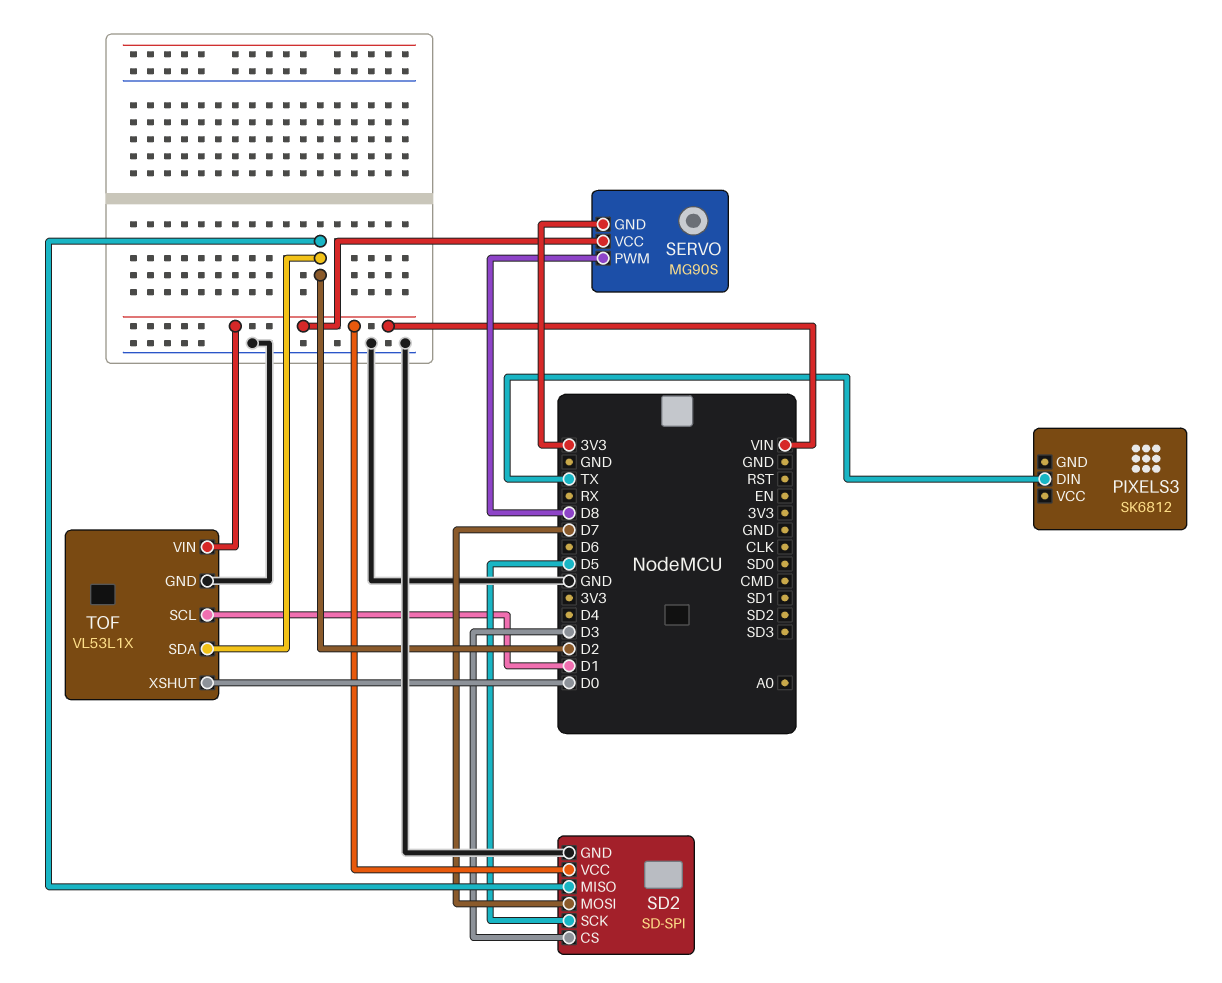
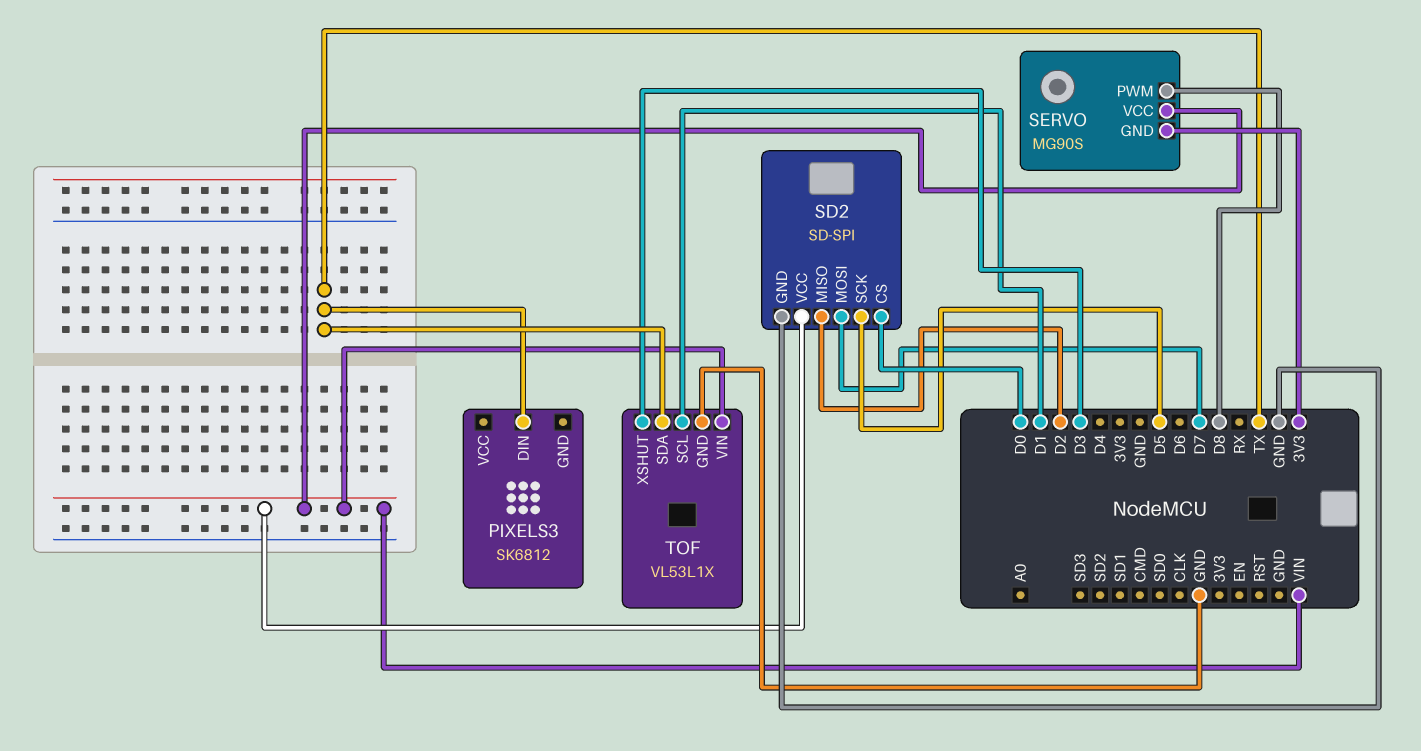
SD2 pin CS: D3 -> D0
TOF pin SDA: D2 -> TX
TOF pin XSHUT: D0 -> D3

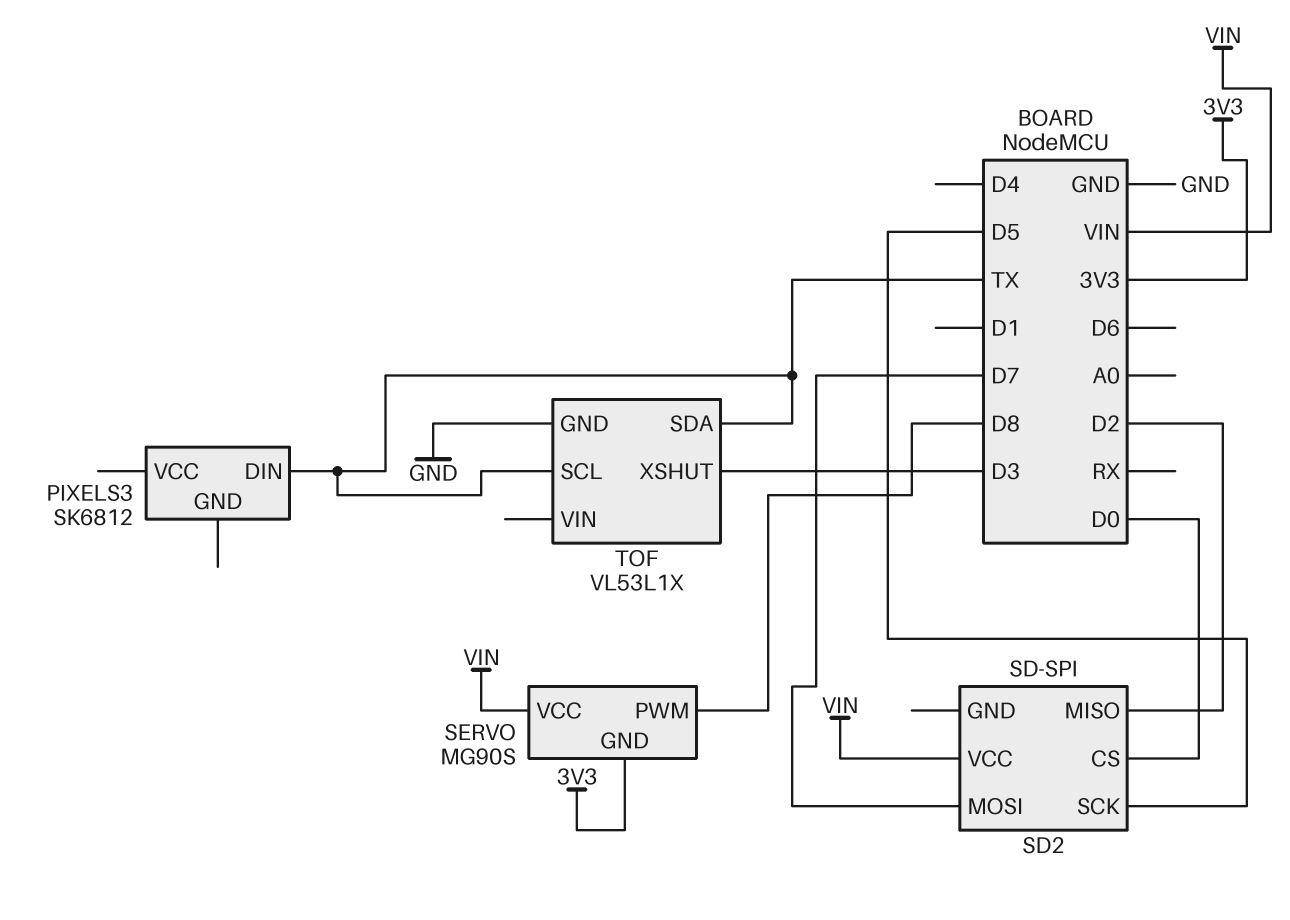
SD2 pin GND: GND -> none
TOF pin SCL: D1 -> TX
TOF pin VIN: VIN -> none

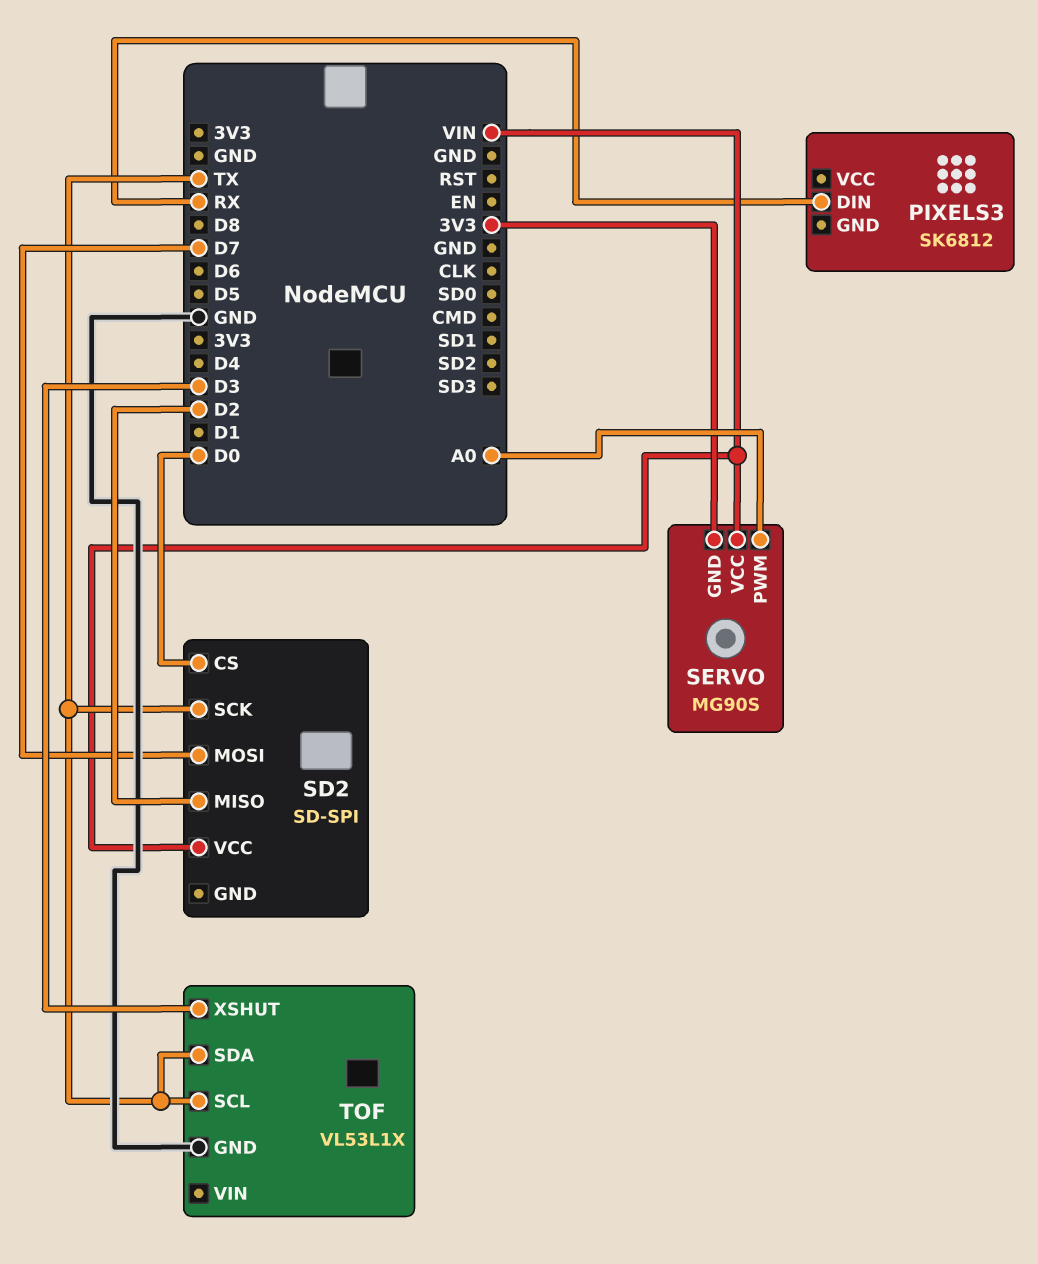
PIXELS3 pin DIN: TX -> RX
SD2 pin SCK: D5 -> TX
SERVO pin PWM: D8 -> A0

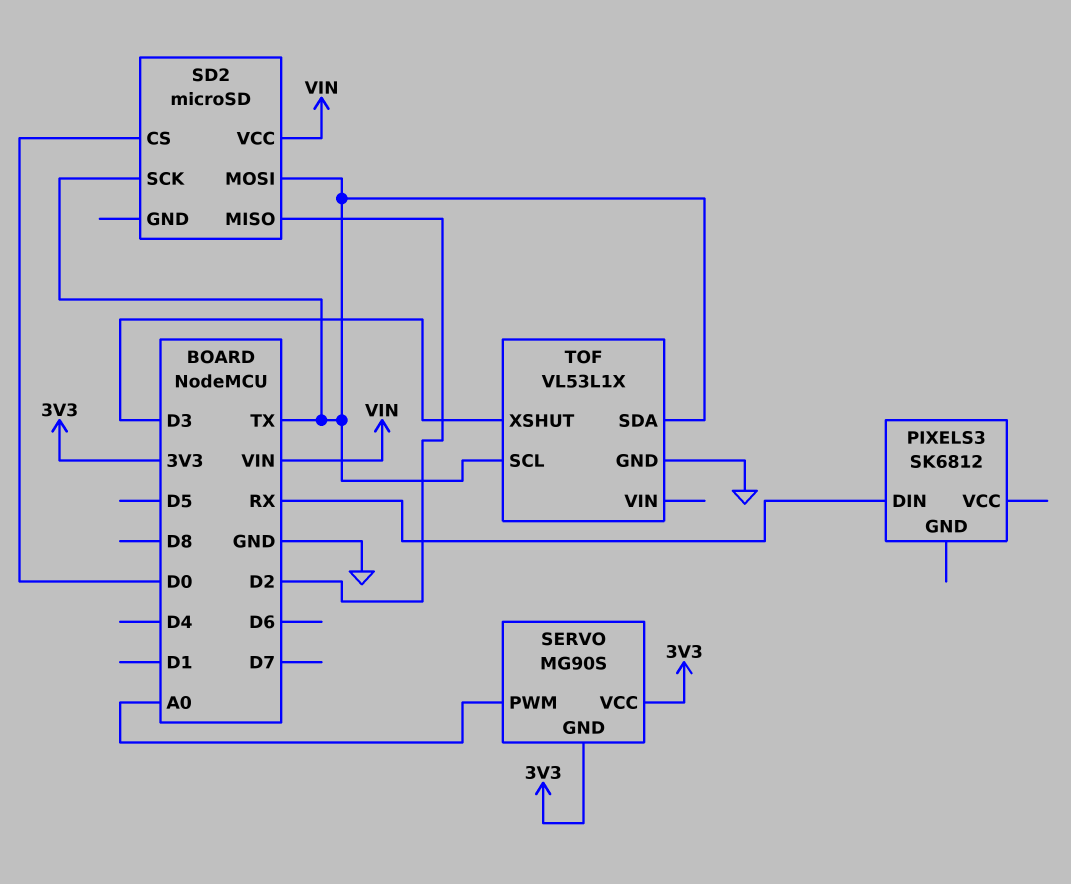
SD2: SD-SPI -> microSD
SD2 pin MOSI: D7 -> TX
SERVO pin VCC: VIN -> 3V3

